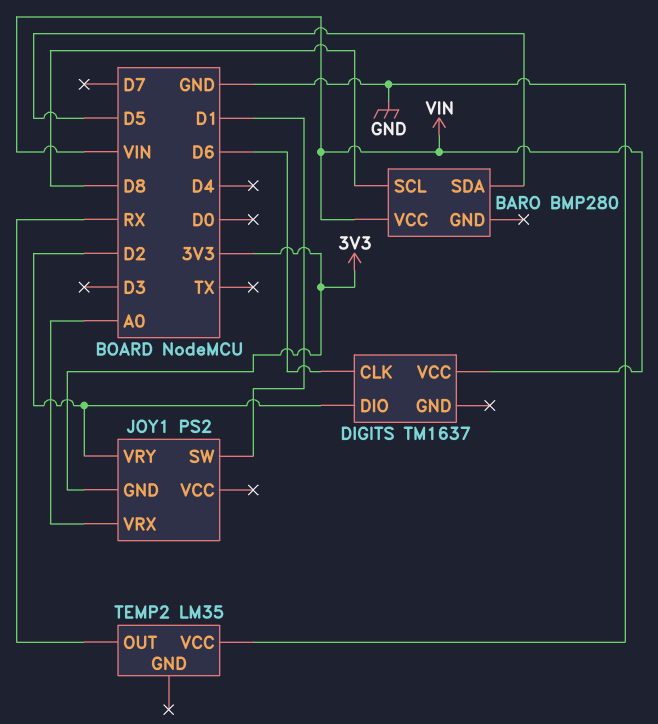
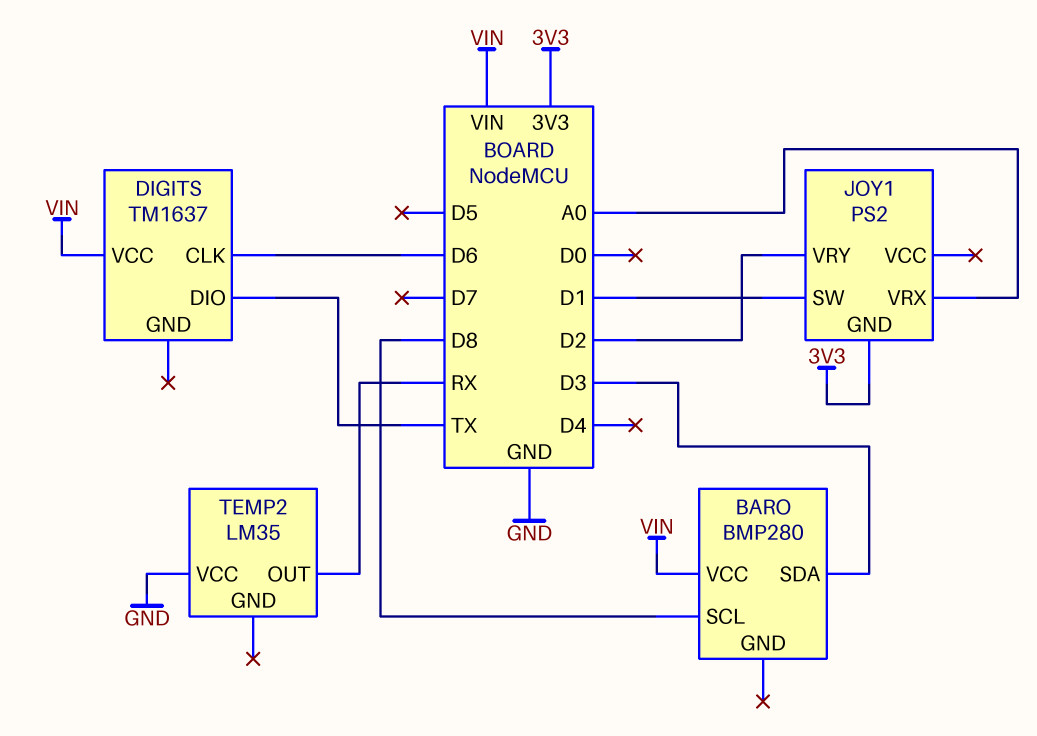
BARO pin SDA: D5 -> D3
DIGITS pin DIO: D2 -> TX

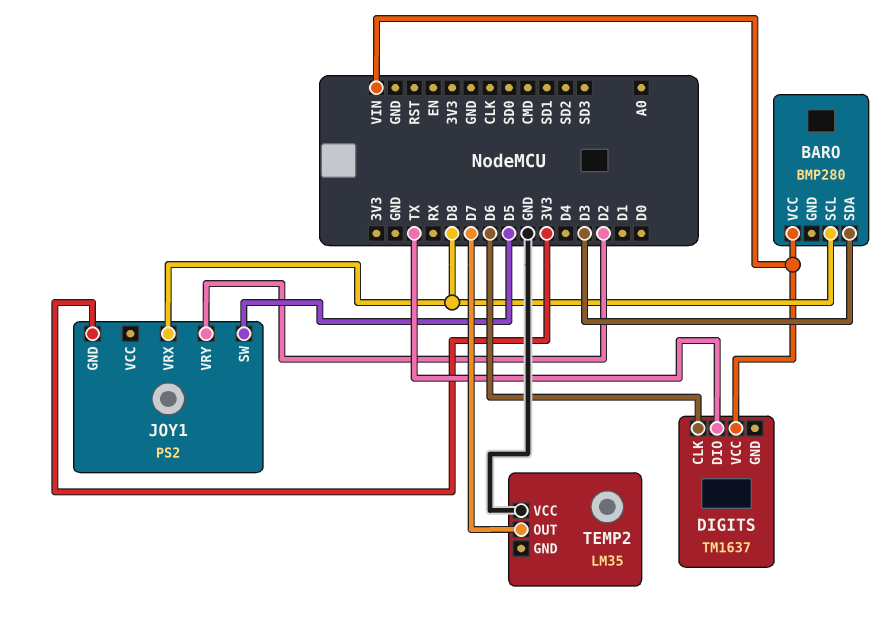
JOY1 pin SW: D1 -> D5
JOY1 pin VRX: A0 -> D8
TEMP2 pin OUT: RX -> D7

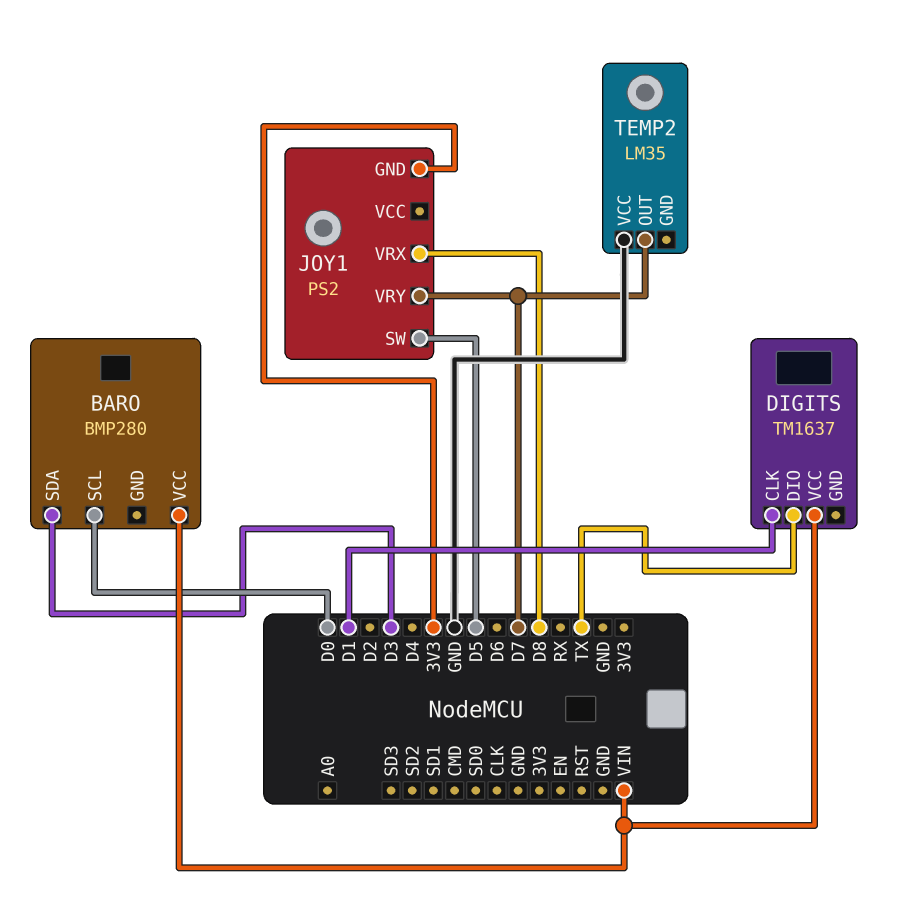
BARO pin SCL: D8 -> D0
DIGITS pin CLK: D6 -> D1
JOY1 pin VRY: D2 -> D7

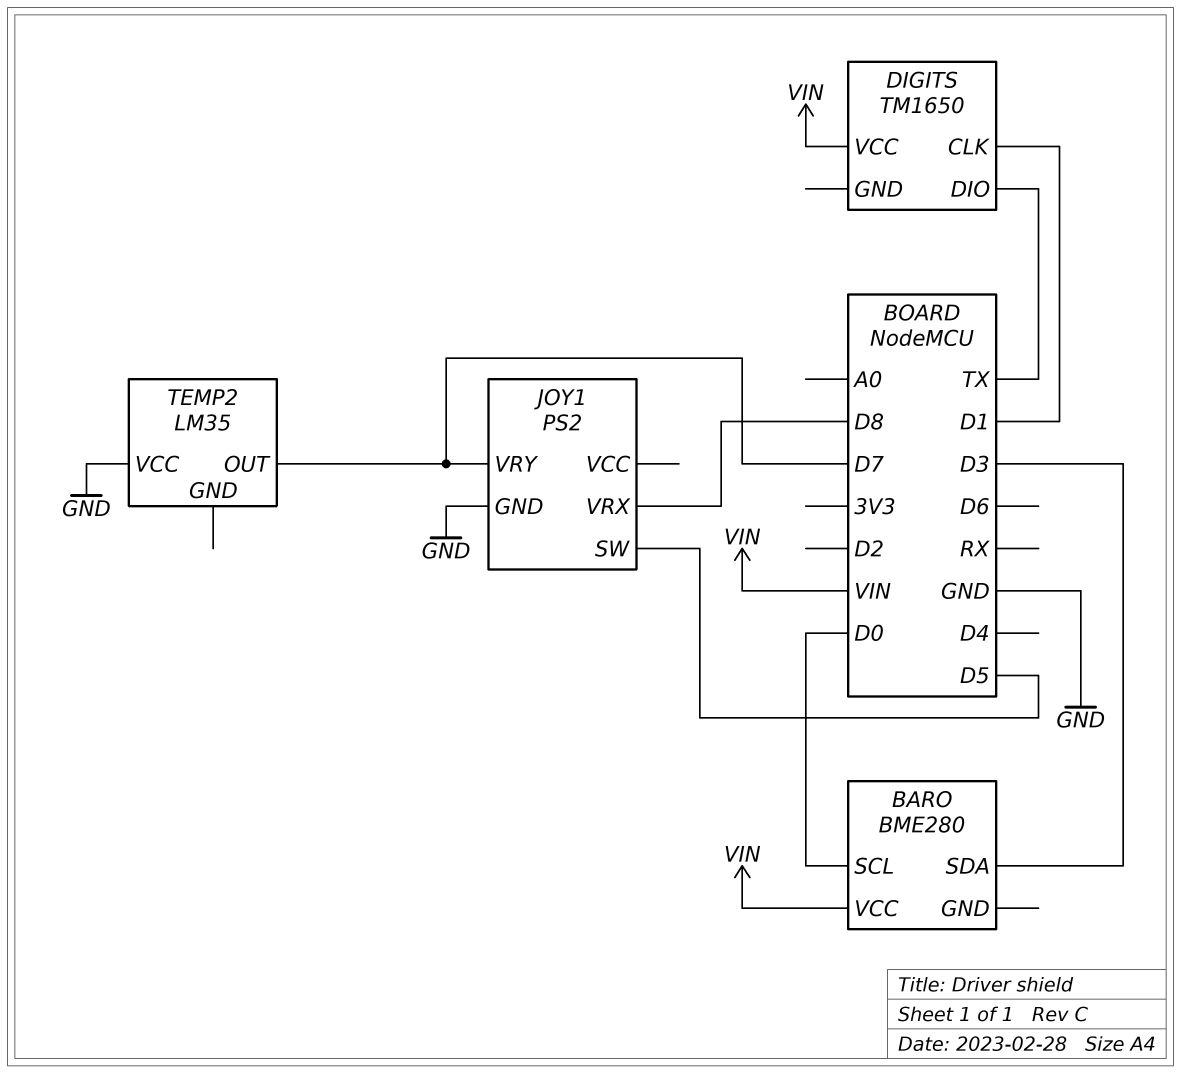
BARO: BMP280 -> BME280
DIGITS: TM1637 -> TM1650
JOY1 pin GND: 3V3 -> GND

